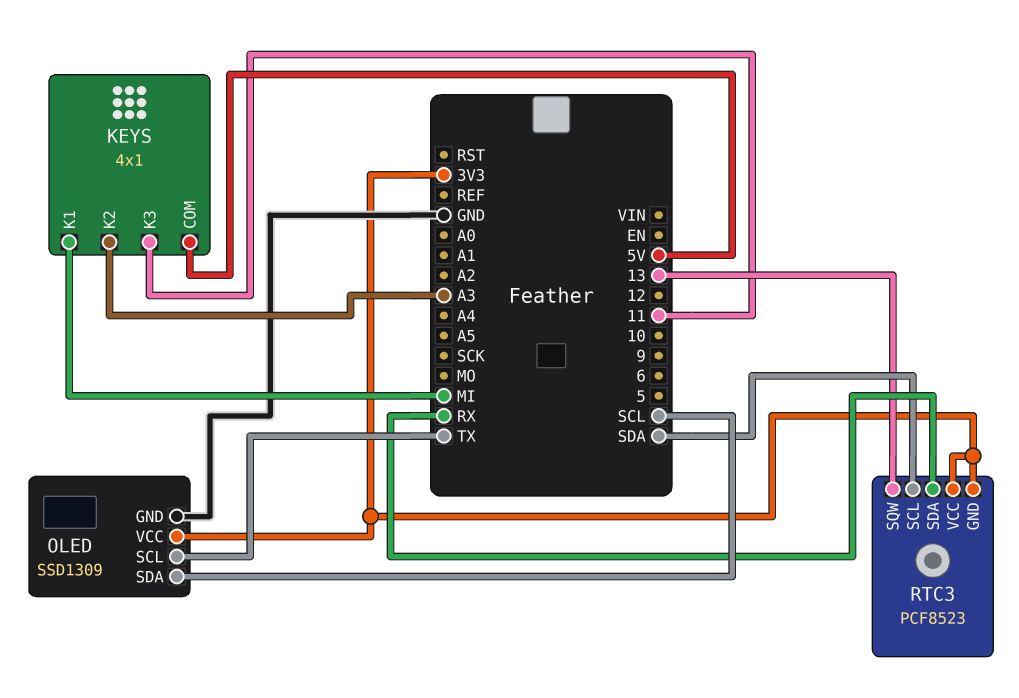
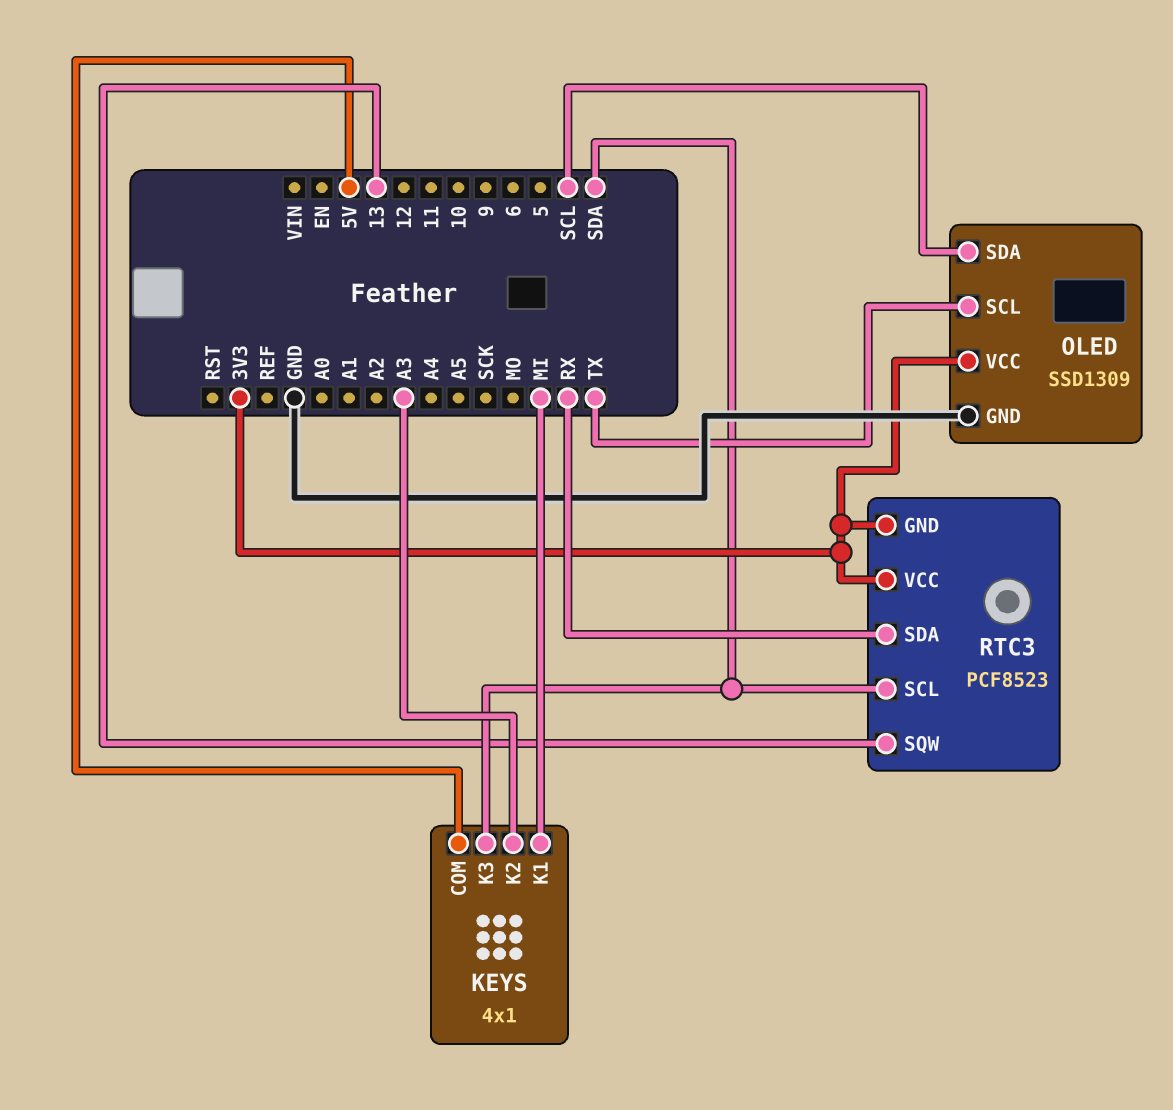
KEYS pin K3: 11 -> SDA

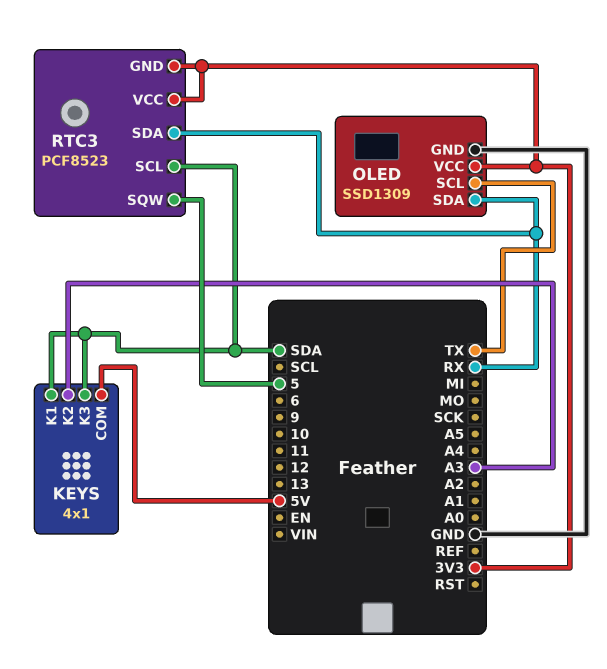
KEYS pin K1: MI -> SDA
OLED pin SDA: SCL -> RX
RTC3 pin SQW: 13 -> 5

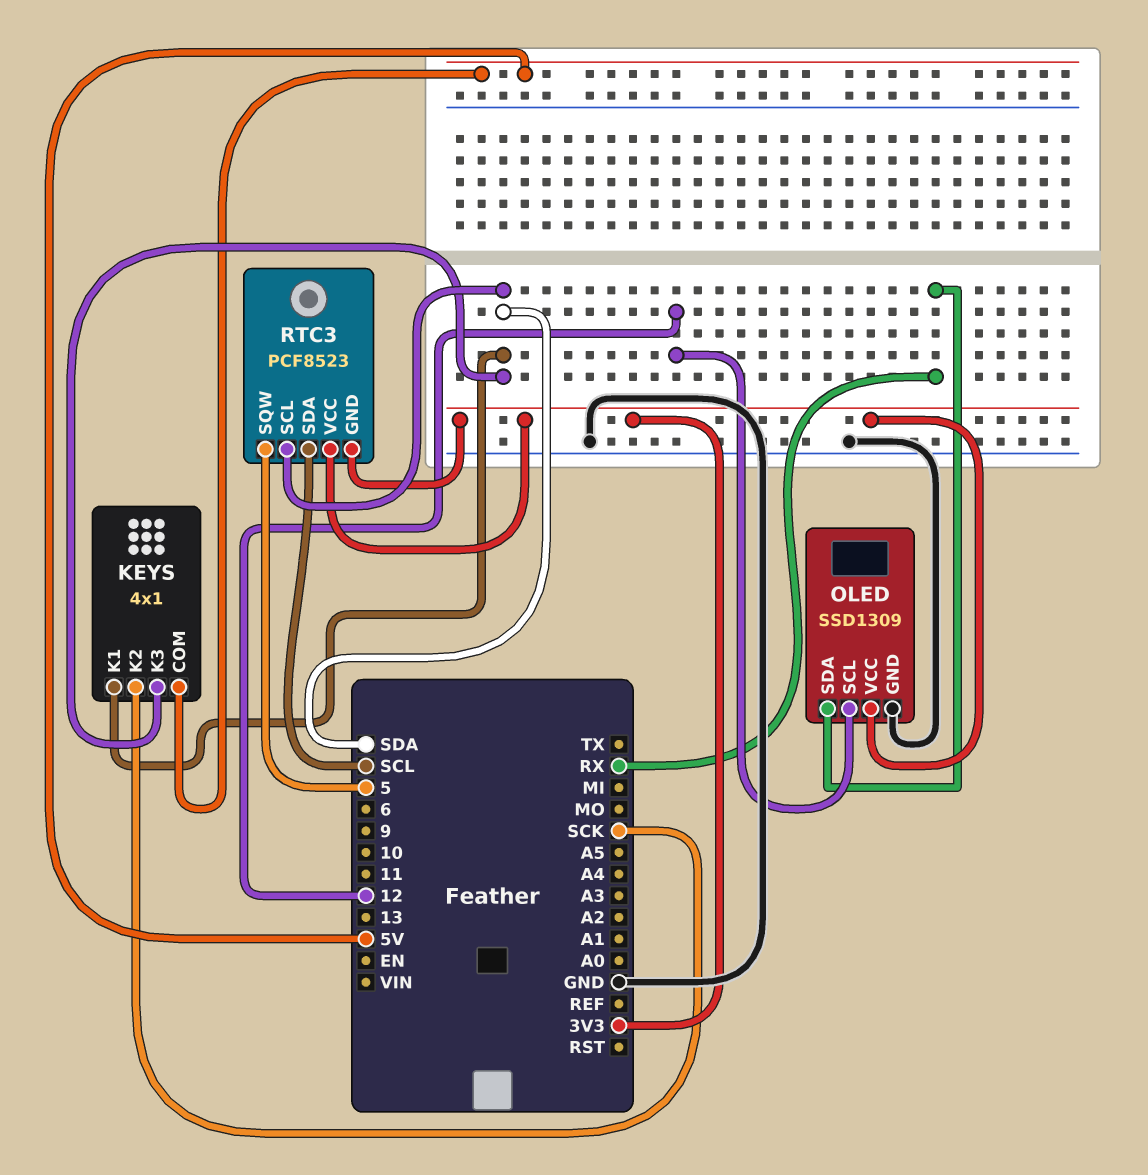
KEYS pin K2: A3 -> SCK
OLED pin SCL: TX -> 12
RTC3 pin SDA: RX -> SCL

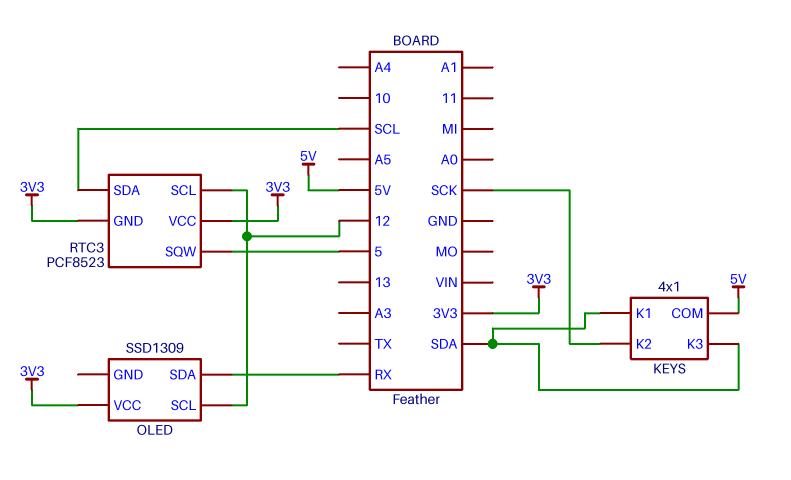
OLED pin GND: GND -> none
RTC3 pin SCL: SDA -> 12

